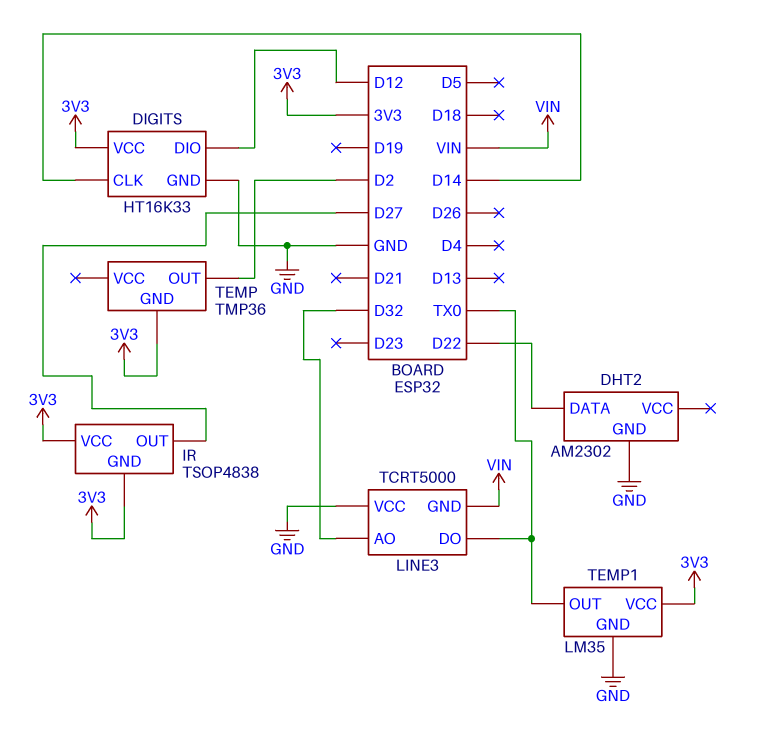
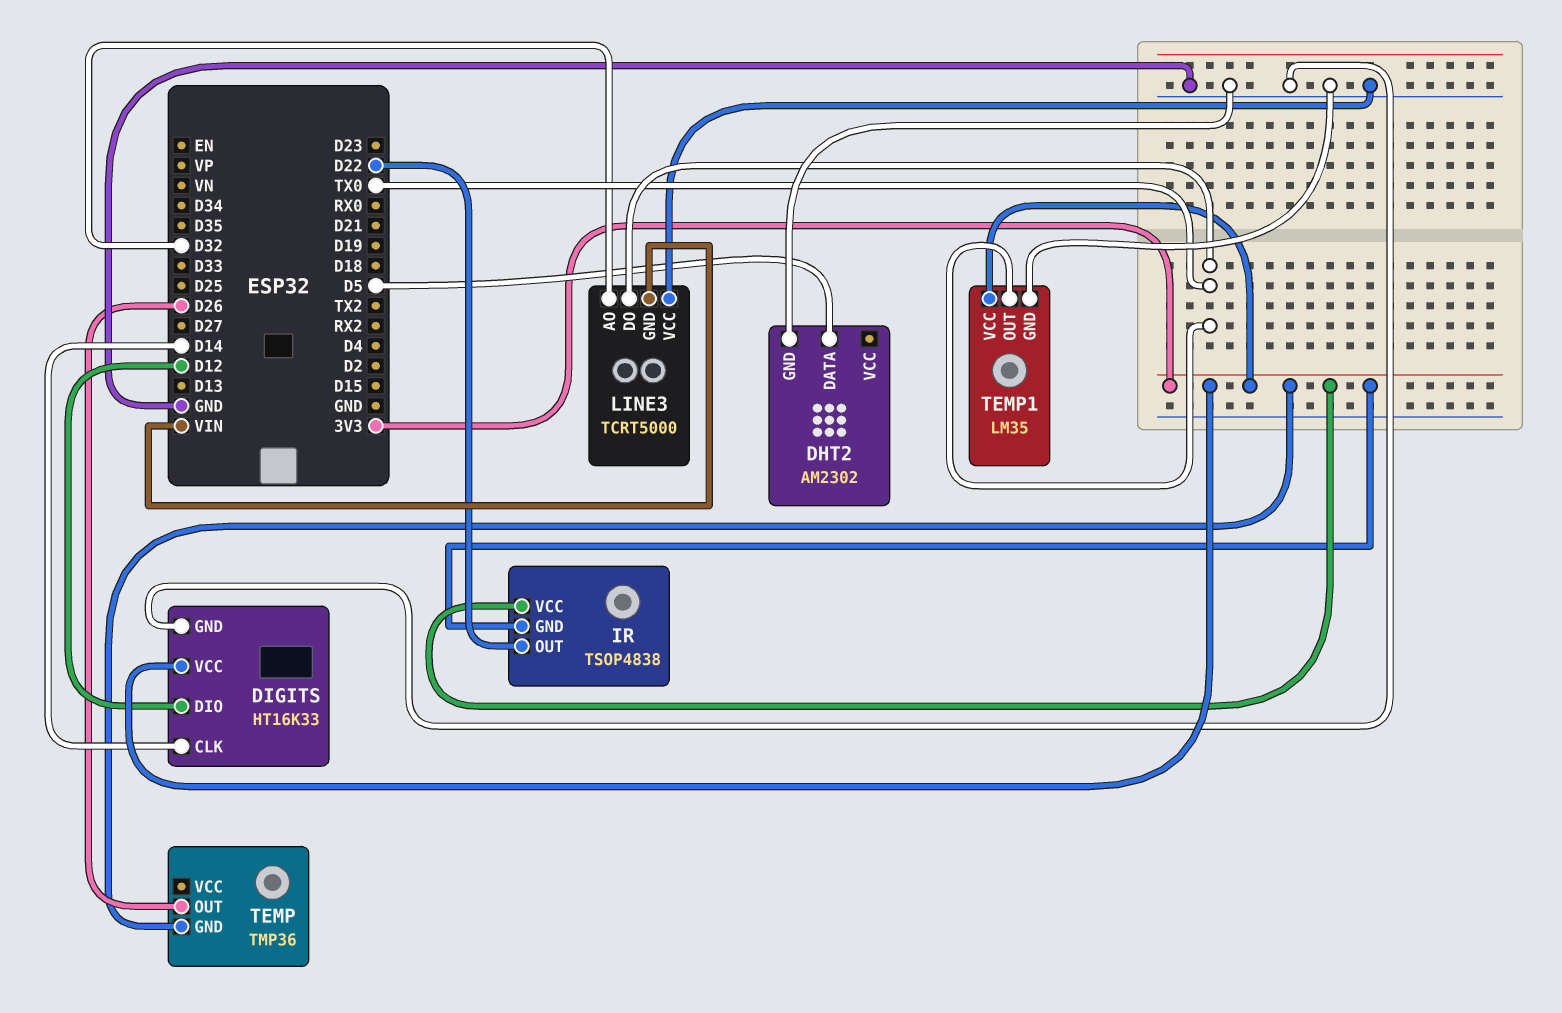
DHT2 pin DATA: D22 -> D5
IR pin OUT: D27 -> D22
TEMP pin OUT: D2 -> D26

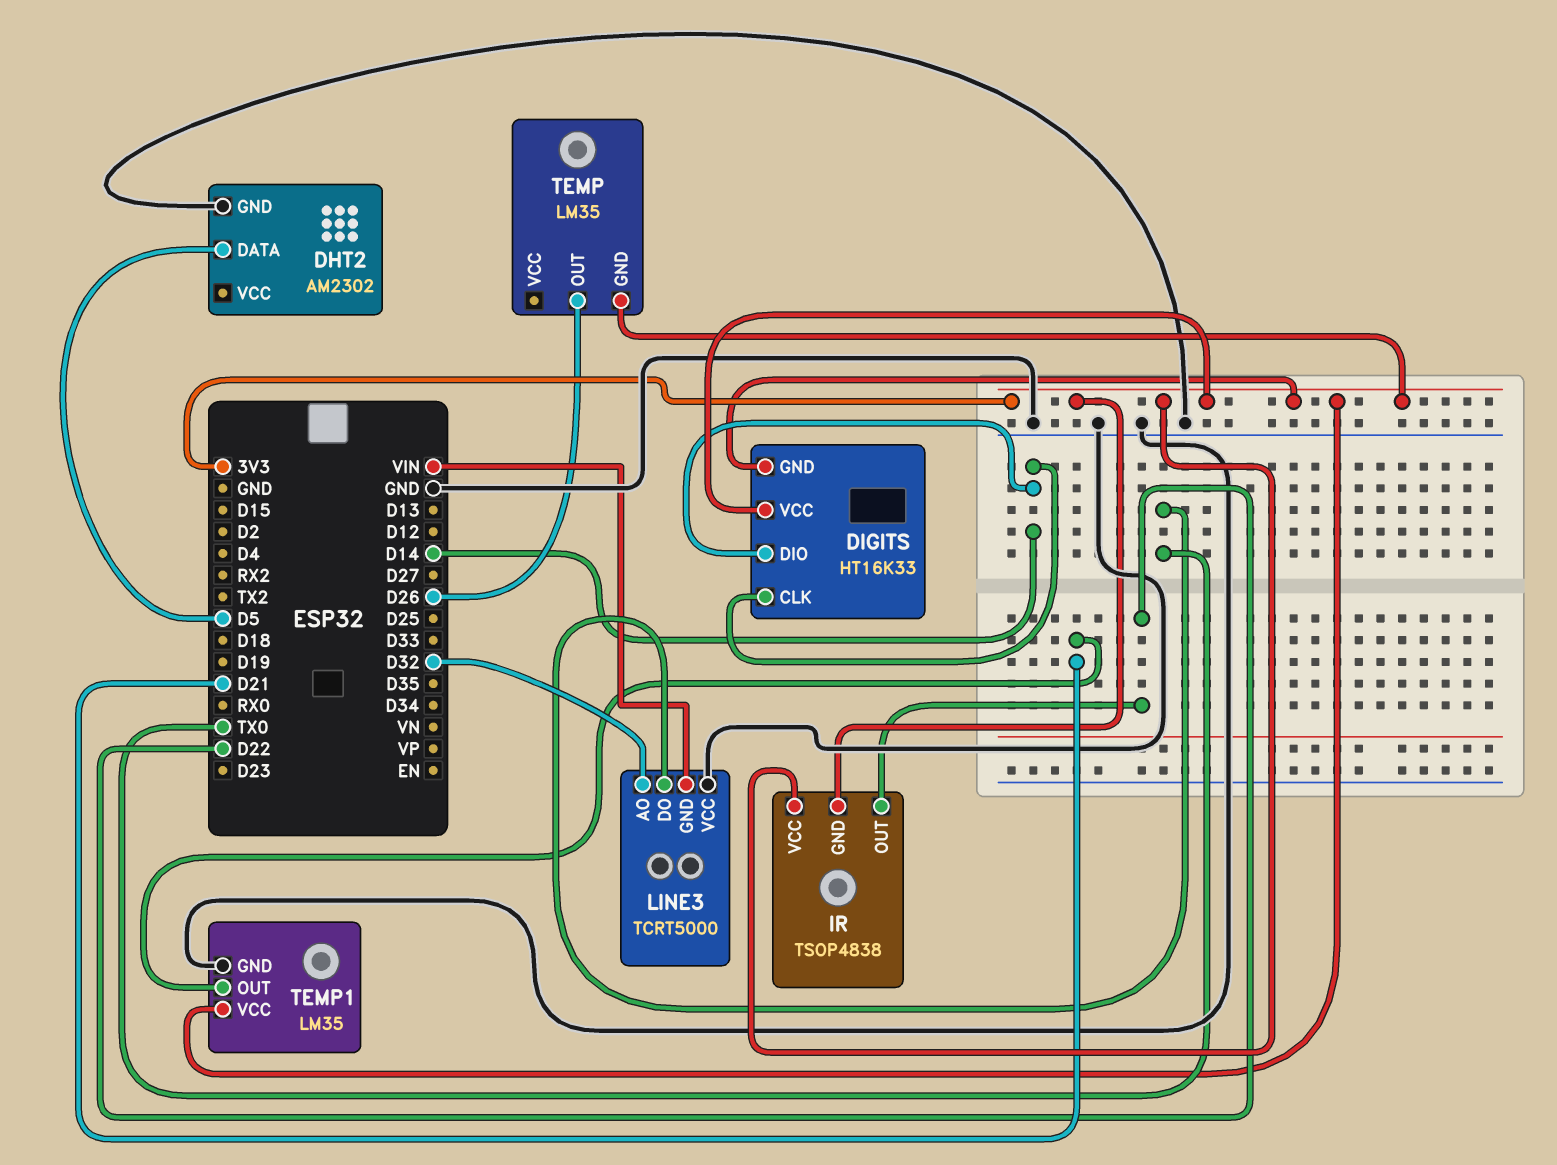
DIGITS pin DIO: D12 -> D14
DIGITS pin GND: GND -> 3V3
TEMP: TMP36 -> LM35
TEMP1 pin OUT: TX0 -> D21

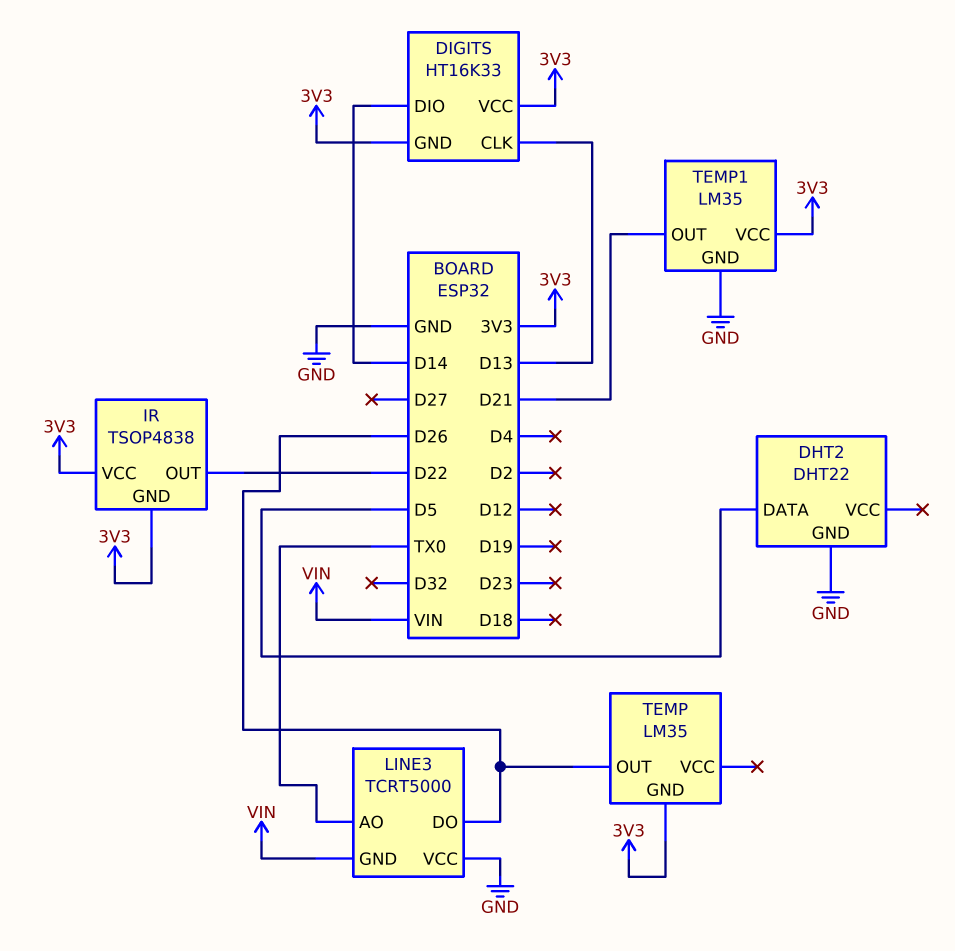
DHT2: AM2302 -> DHT22
DIGITS pin CLK: D14 -> D13
LINE3 pin AO: D32 -> TX0
LINE3 pin DO: TX0 -> D26

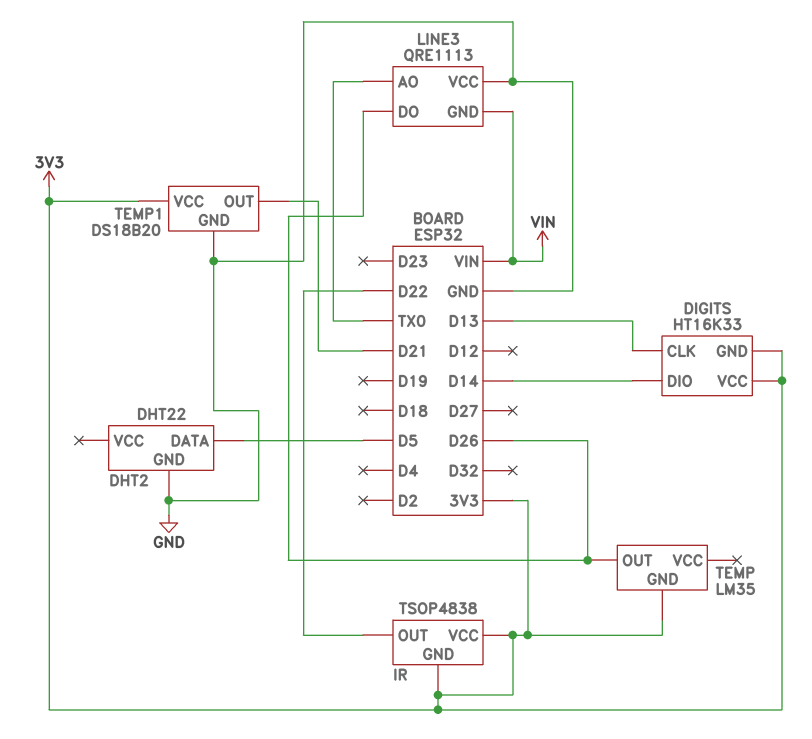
LINE3: TCRT5000 -> QRE1113
TEMP1: LM35 -> DS18B20

